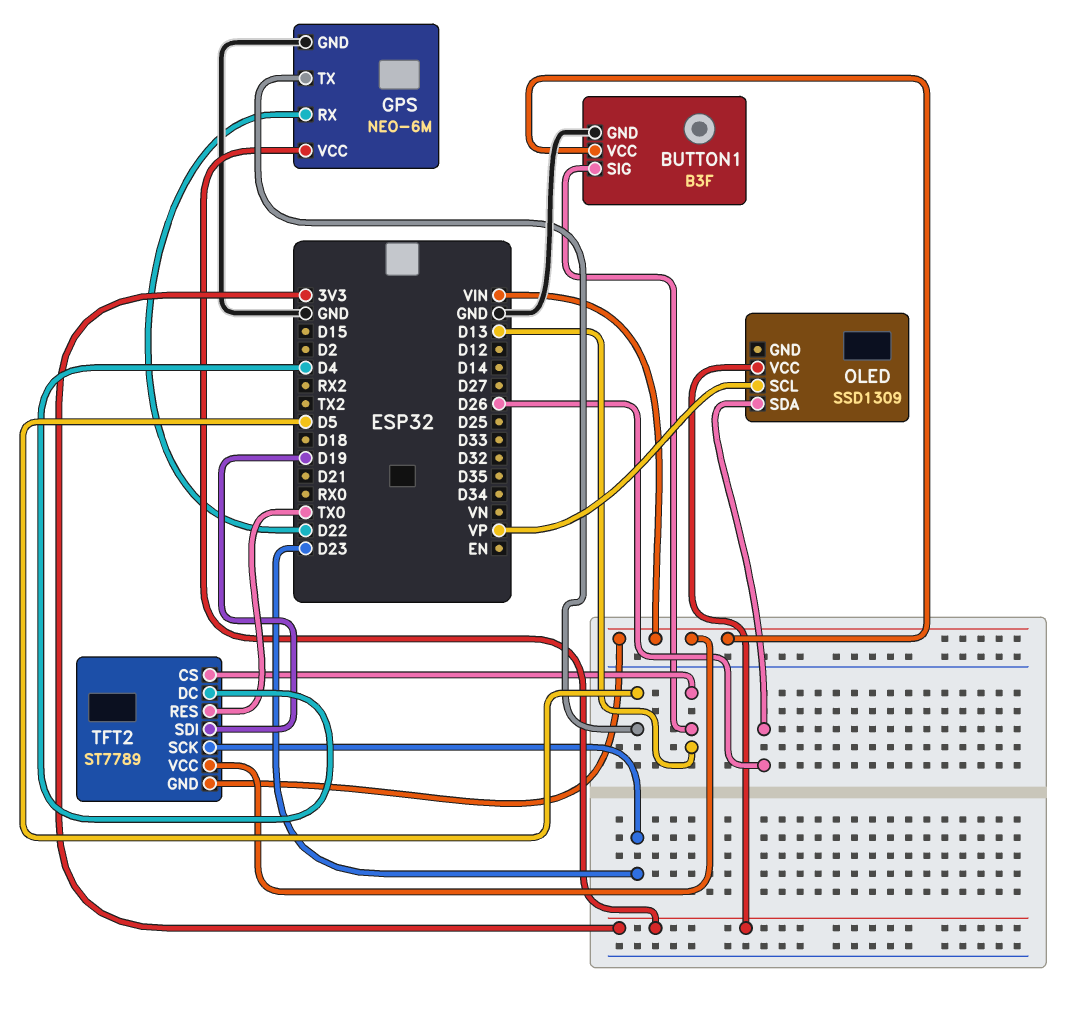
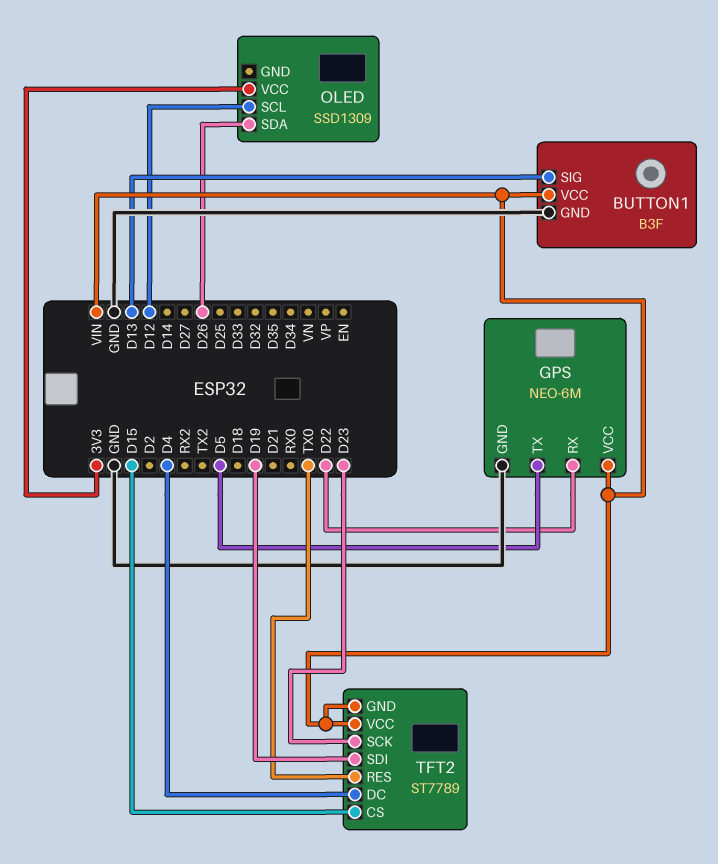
GPS pin VCC: 3V3 -> VIN
OLED pin SCL: VP -> D12
TFT2 pin CS: D13 -> D15

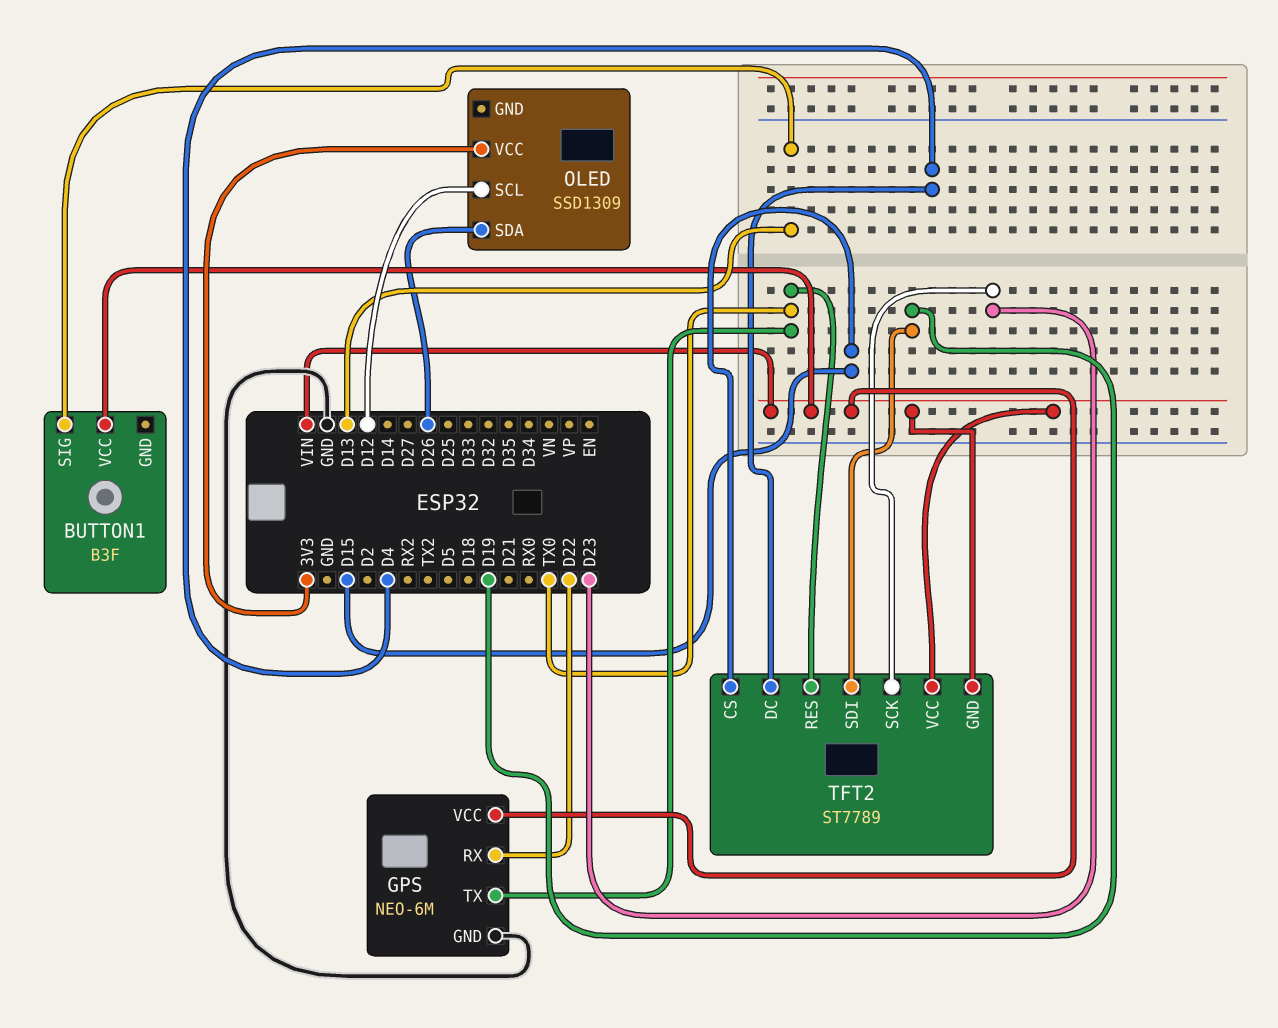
BUTTON1 pin GND: GND -> none
GPS pin TX: D5 -> TX0

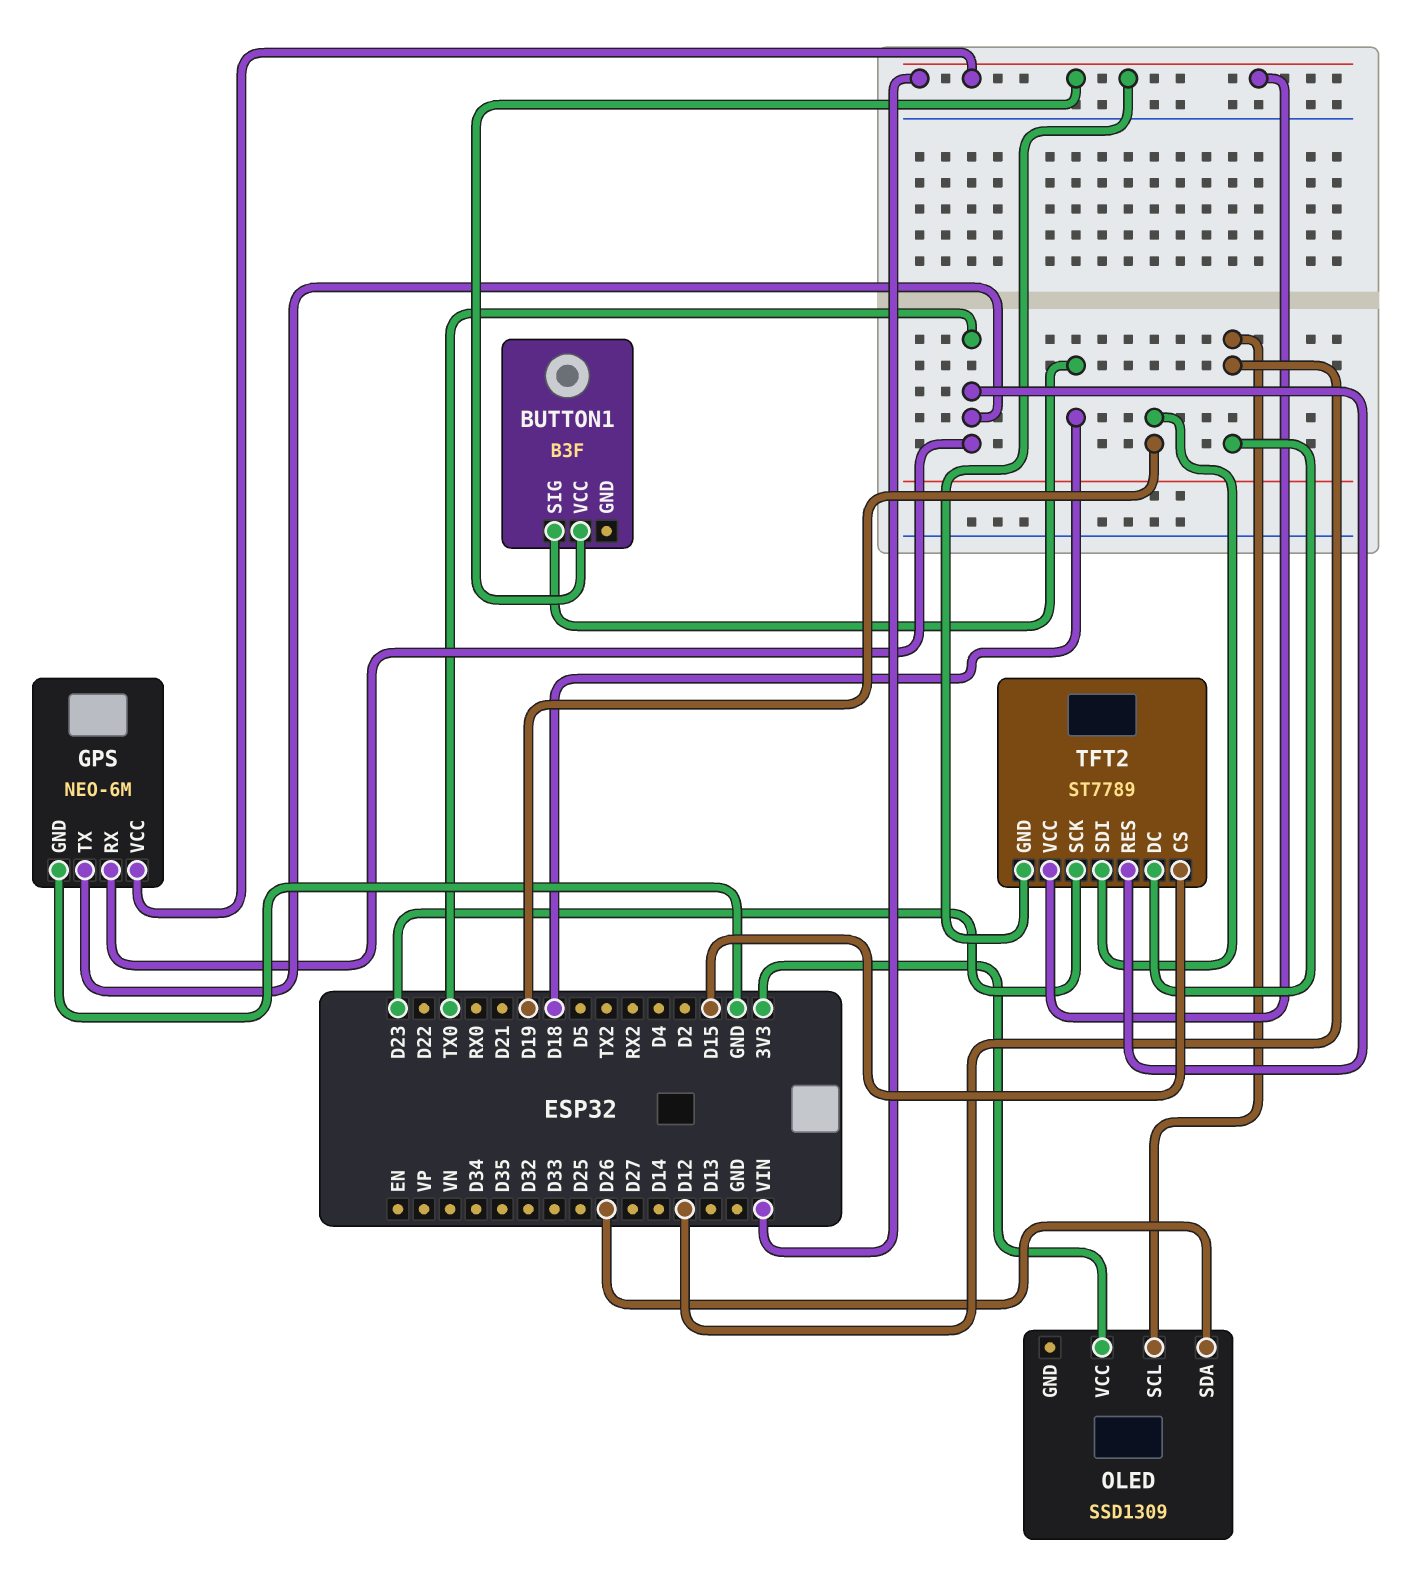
BUTTON1 pin SIG: D13 -> D18
GPS pin RX: D22 -> TX0
TFT2 pin DC: D4 -> D12

